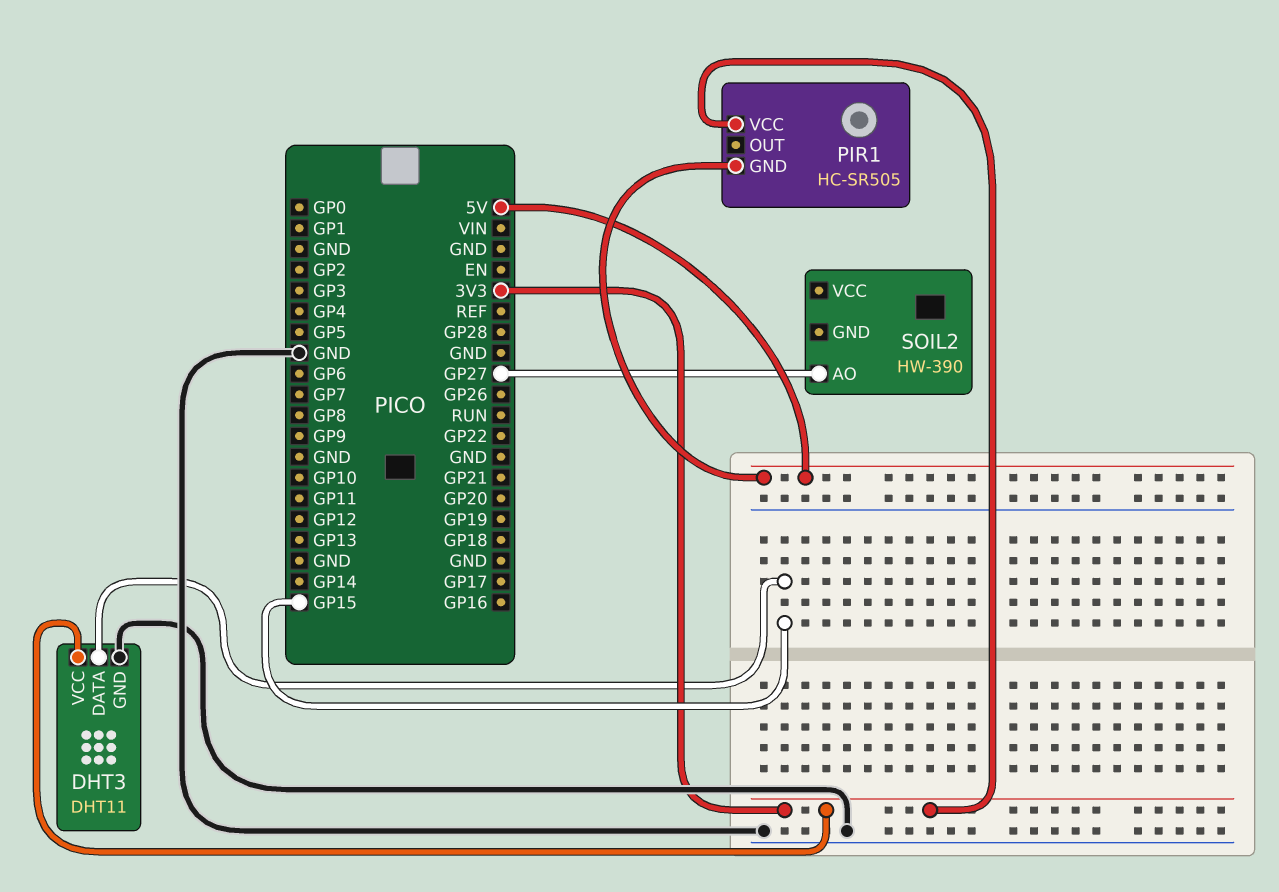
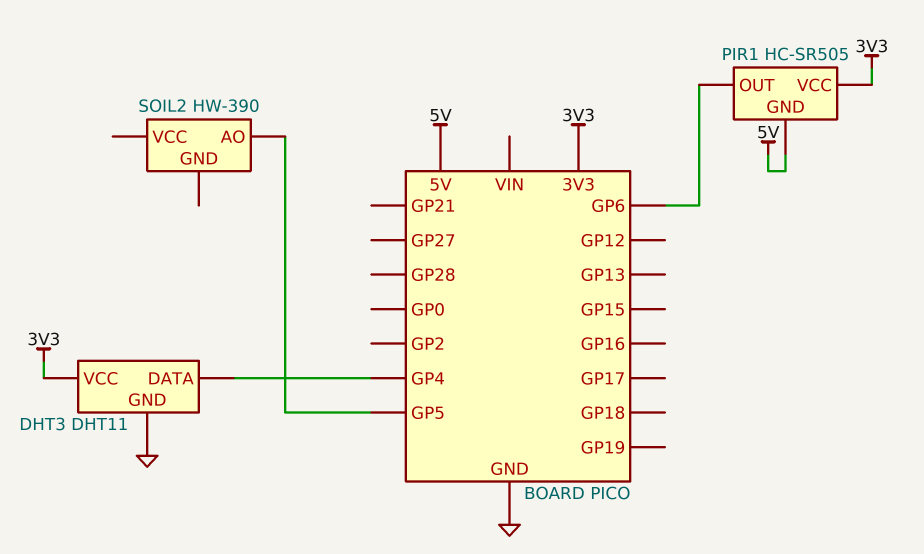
DHT3 pin DATA: GP15 -> GP4
PIR1 pin OUT: none -> GP6
SOIL2 pin AO: GP27 -> GP5

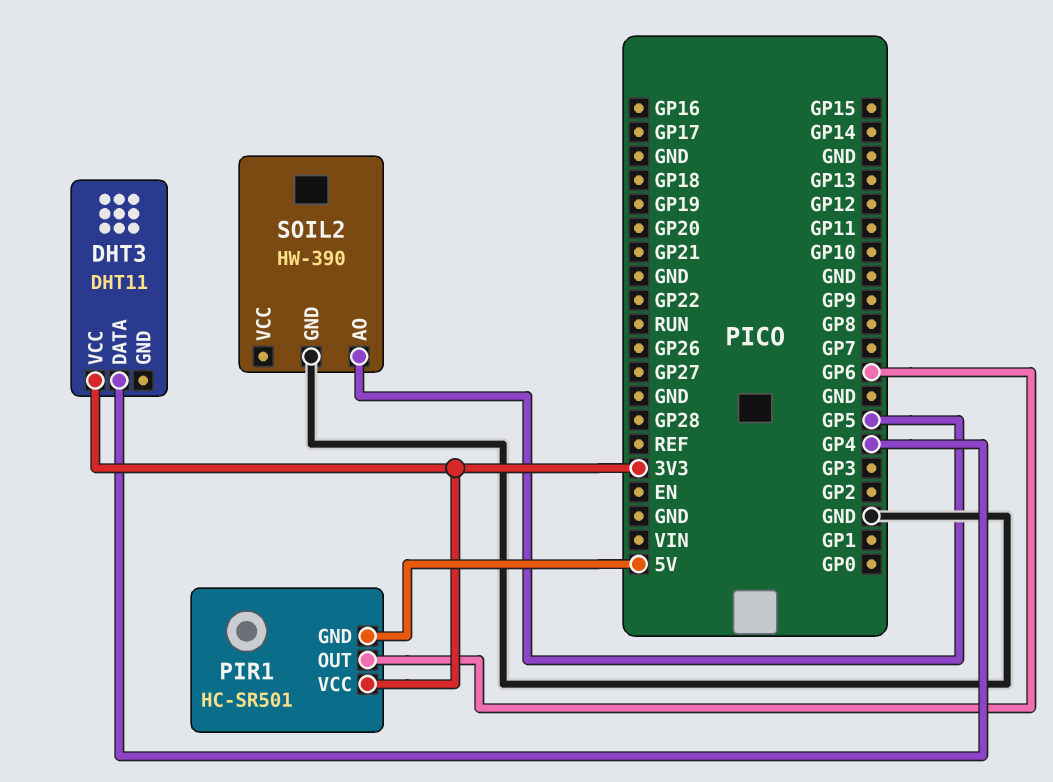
DHT3 pin GND: GND -> none
PIR1: HC-SR505 -> HC-SR501
SOIL2 pin GND: none -> GND

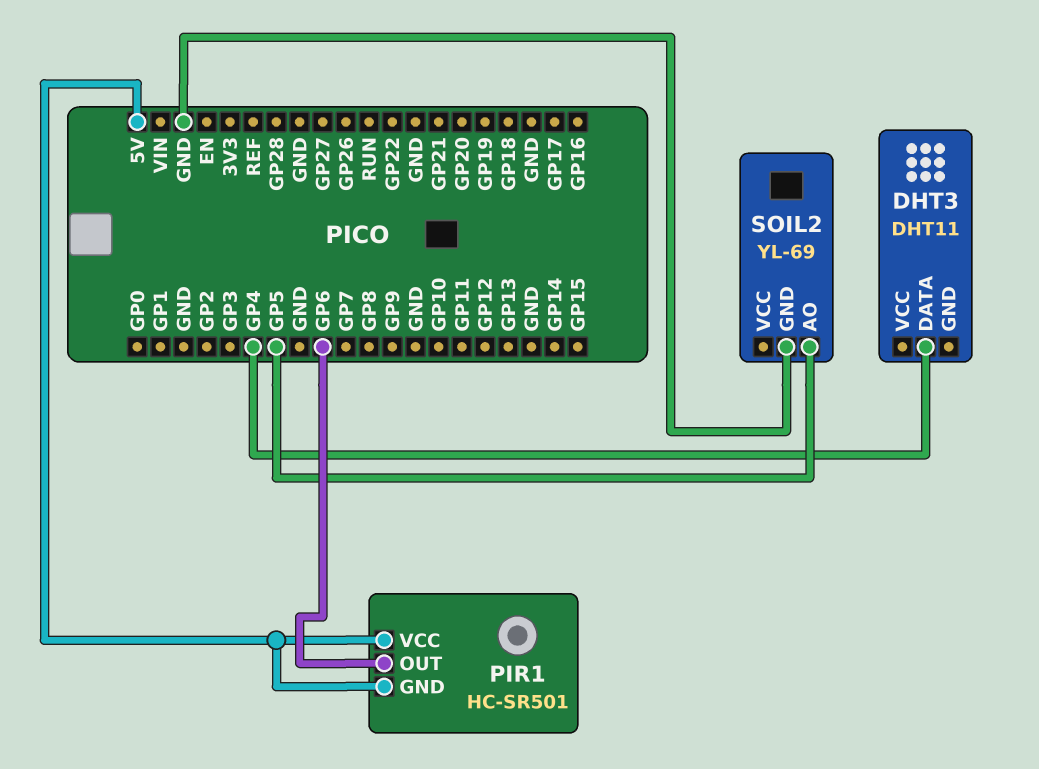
DHT3 pin VCC: 3V3 -> none
PIR1 pin VCC: 3V3 -> 5V
SOIL2: HW-390 -> YL-69

